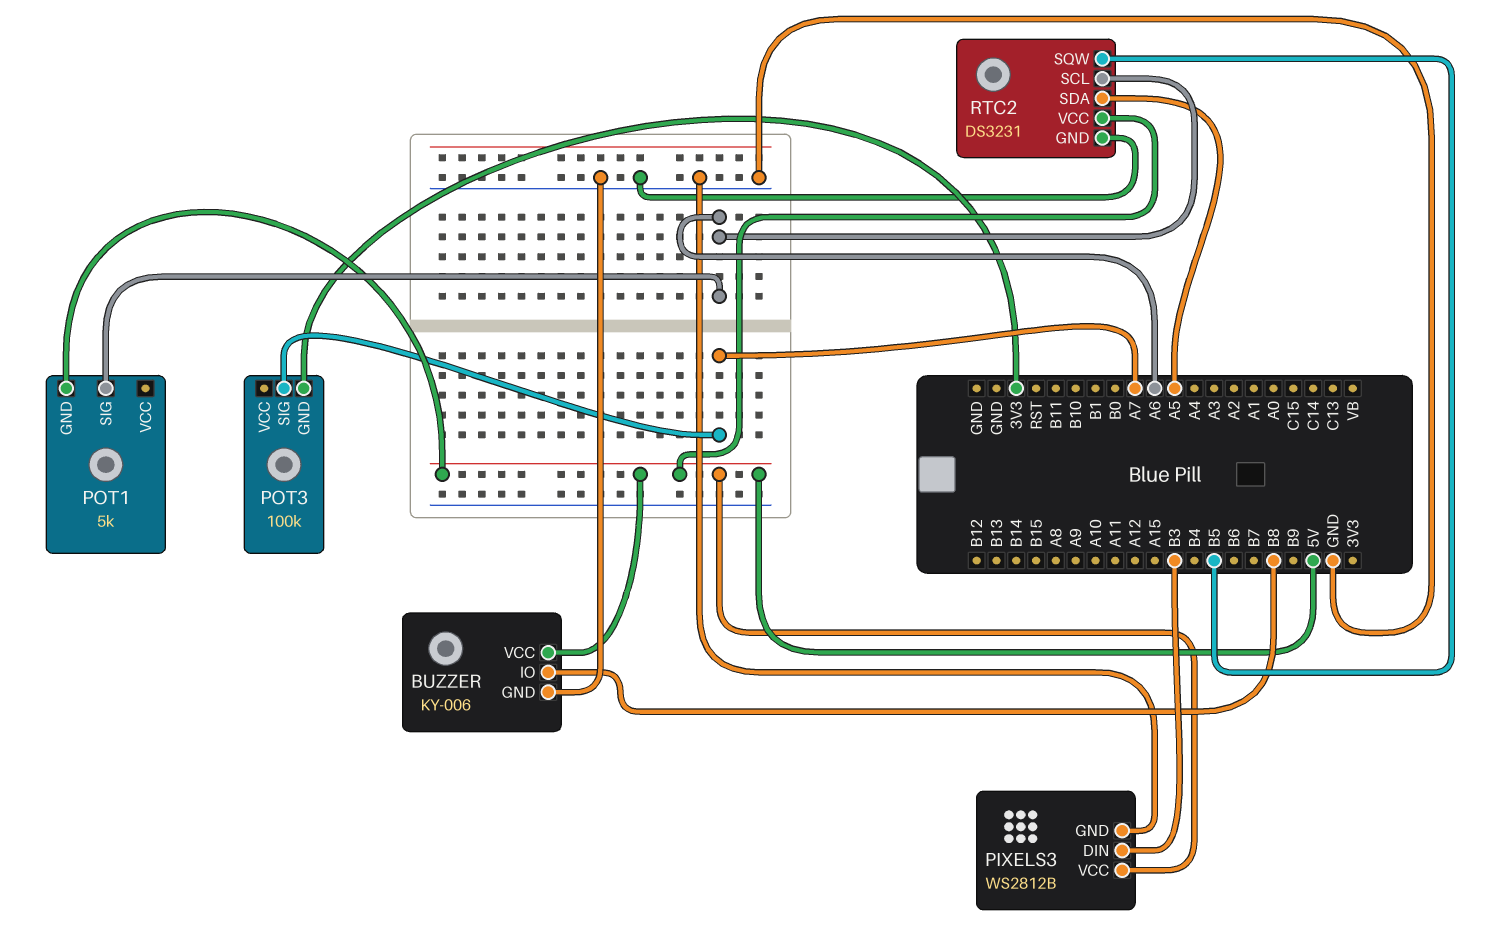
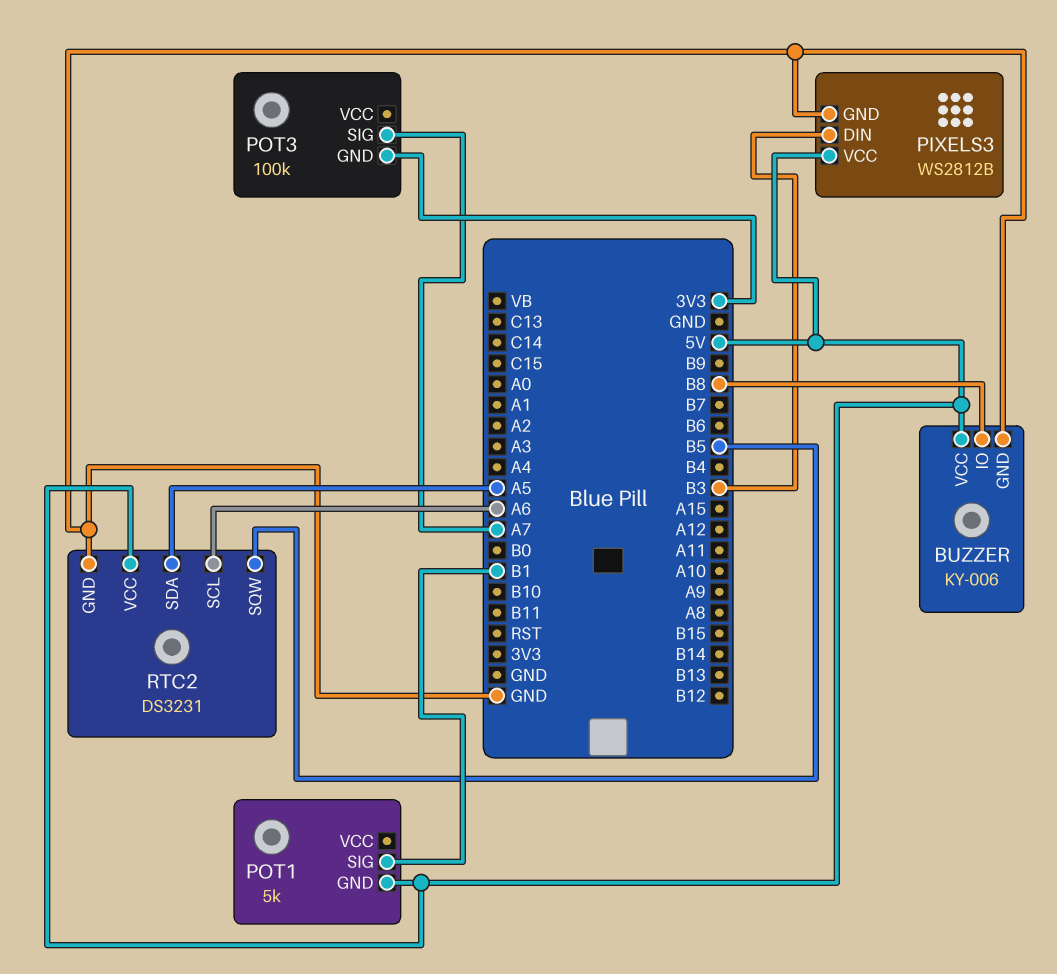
POT1 pin SIG: A6 -> B1

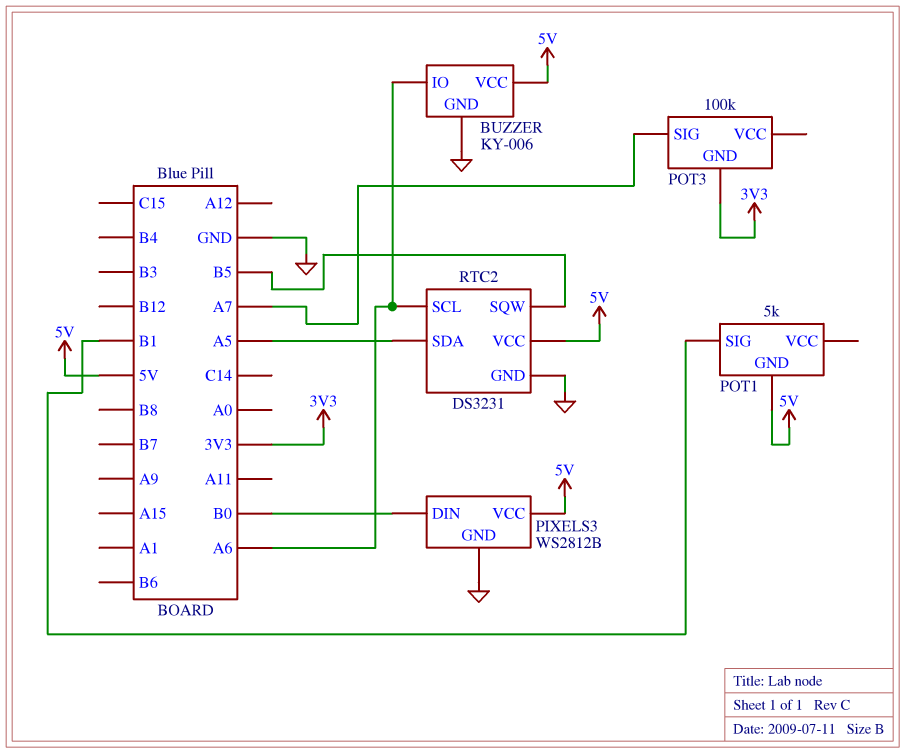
BUZZER pin IO: B8 -> A6
PIXELS3 pin DIN: B3 -> B0

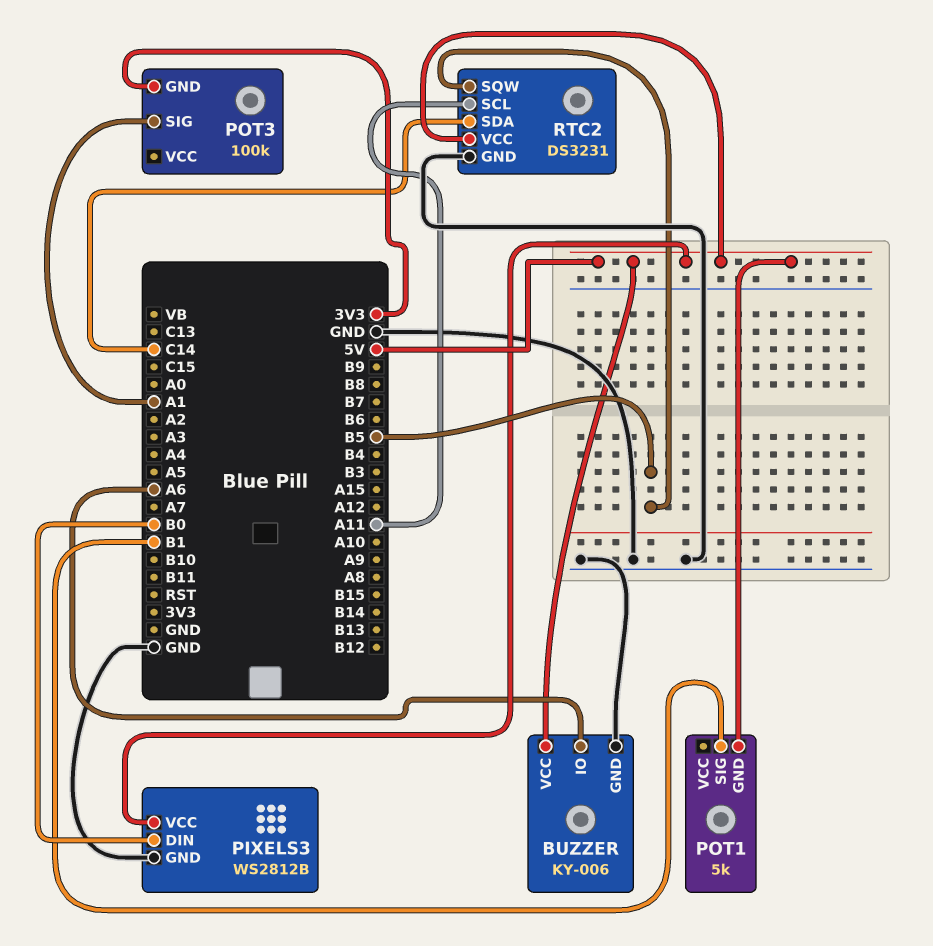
POT3 pin SIG: A7 -> A1
RTC2 pin SCL: A6 -> A11
RTC2 pin SDA: A5 -> C14

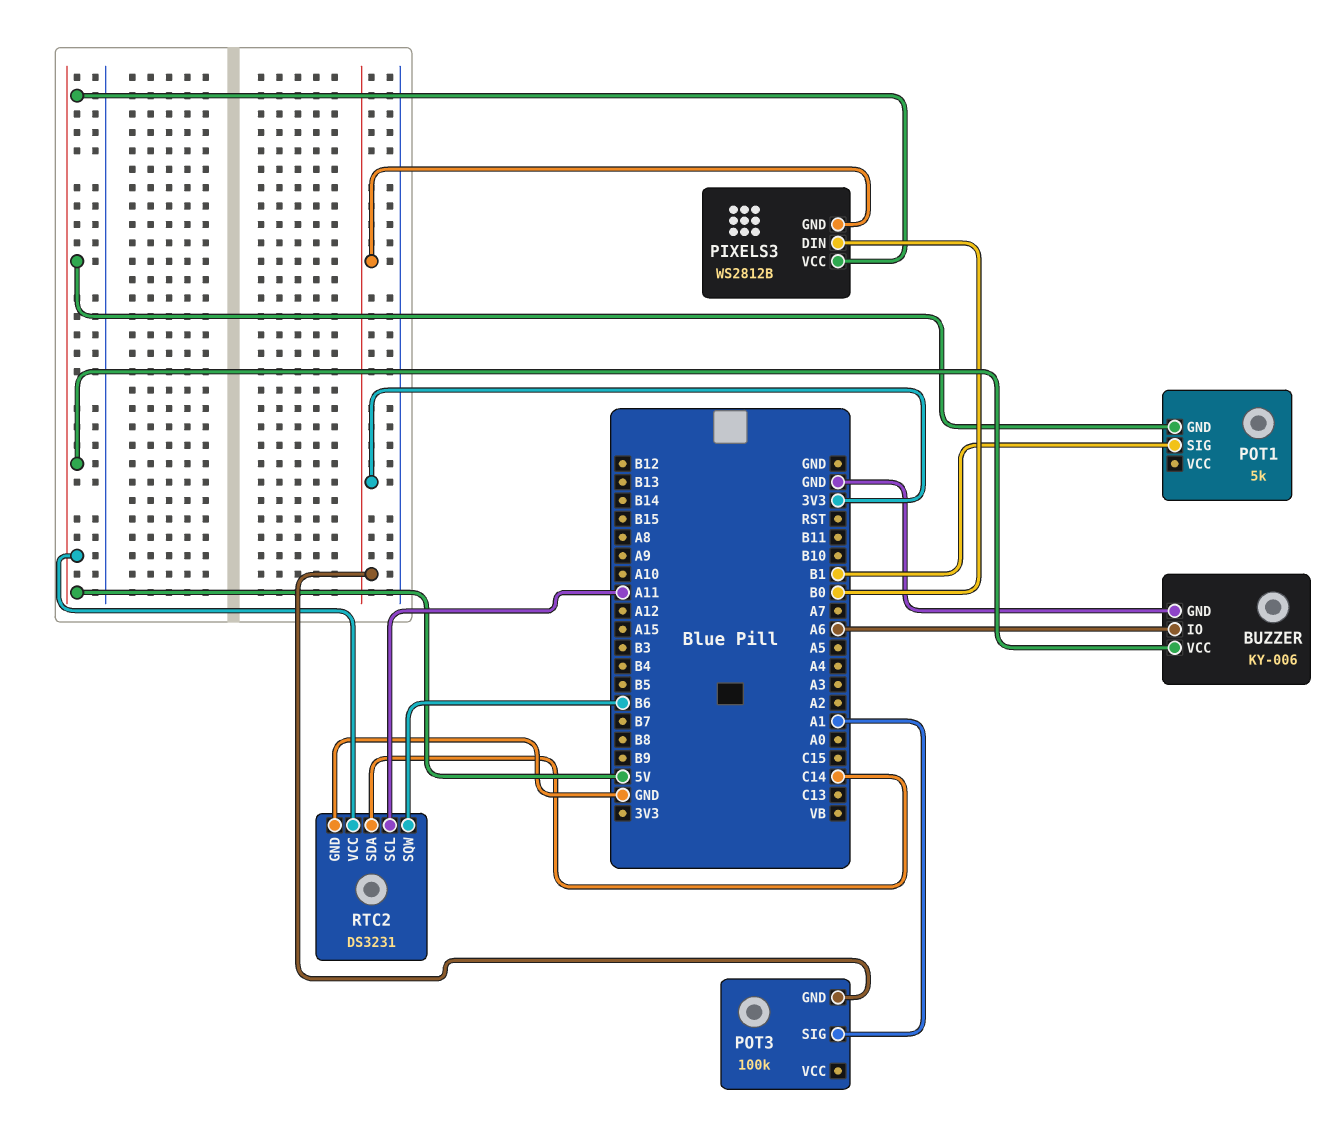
PIXELS3 pin GND: GND -> 3V3
RTC2 pin SQW: B5 -> B6

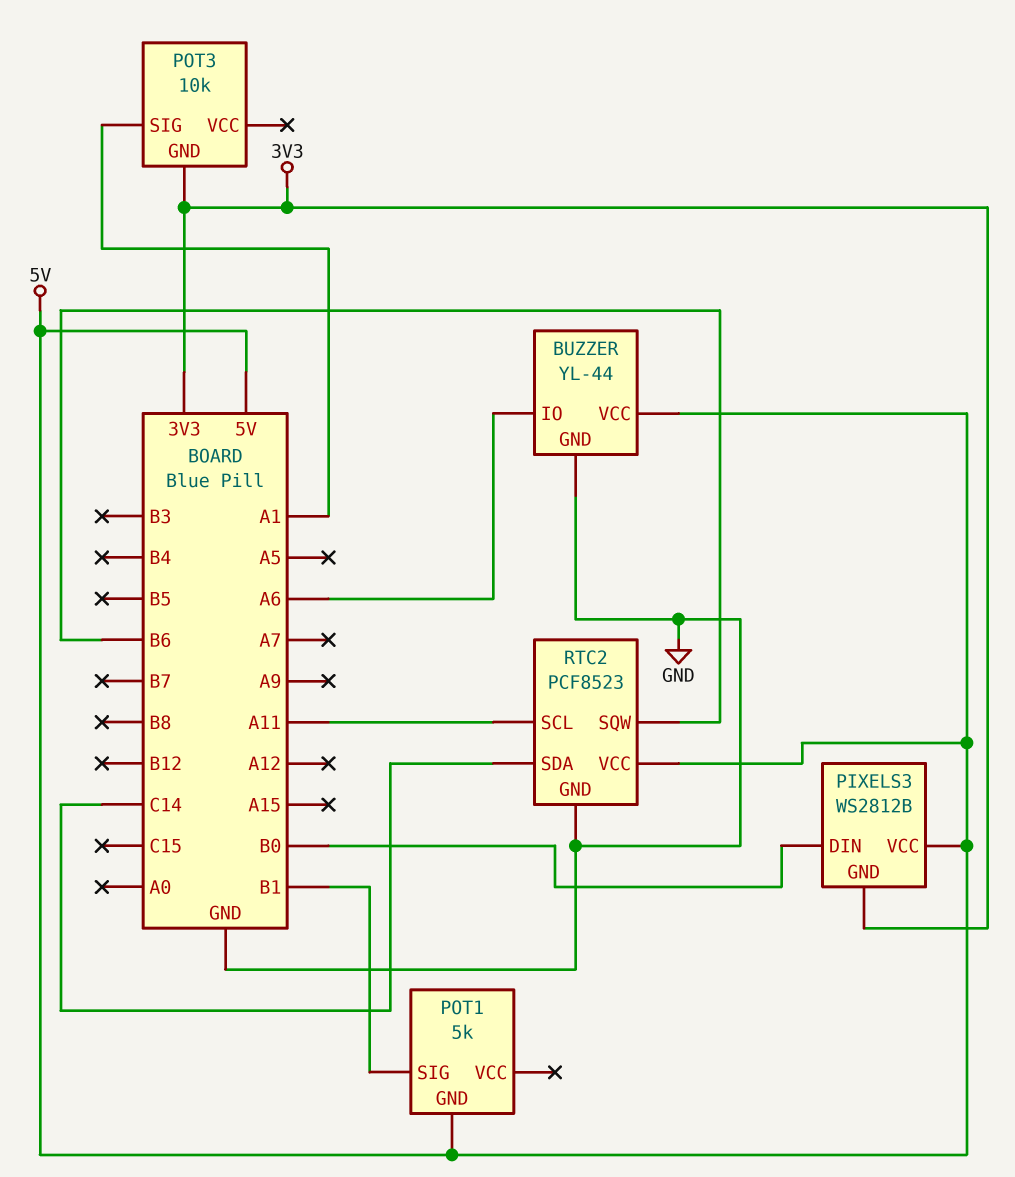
BUZZER: KY-006 -> YL-44
POT3: 100k -> 10k
RTC2: DS3231 -> PCF8523

